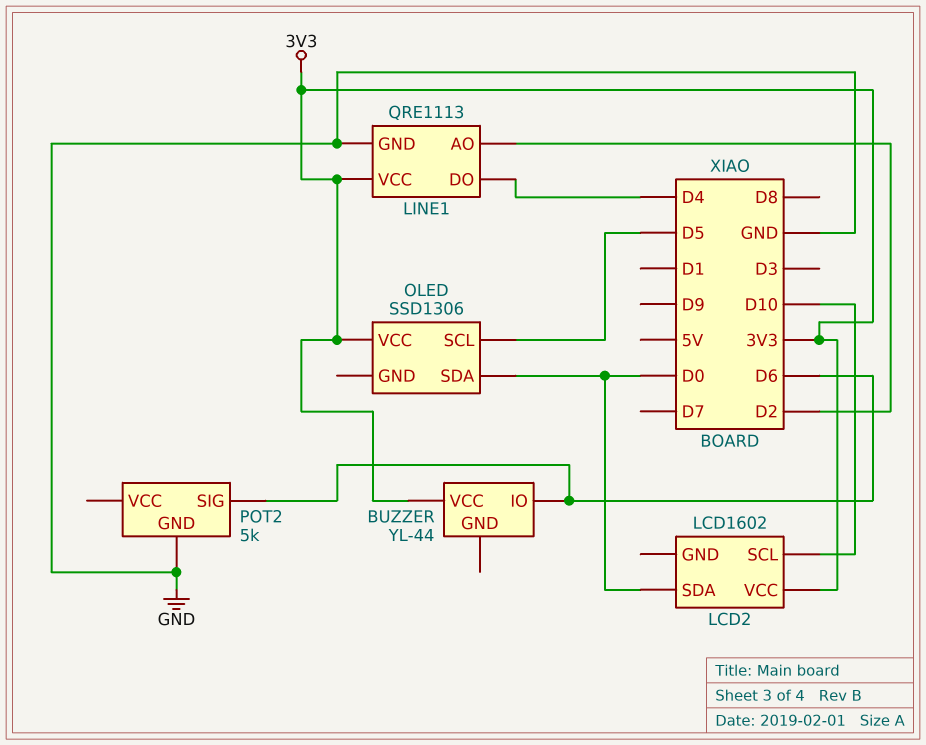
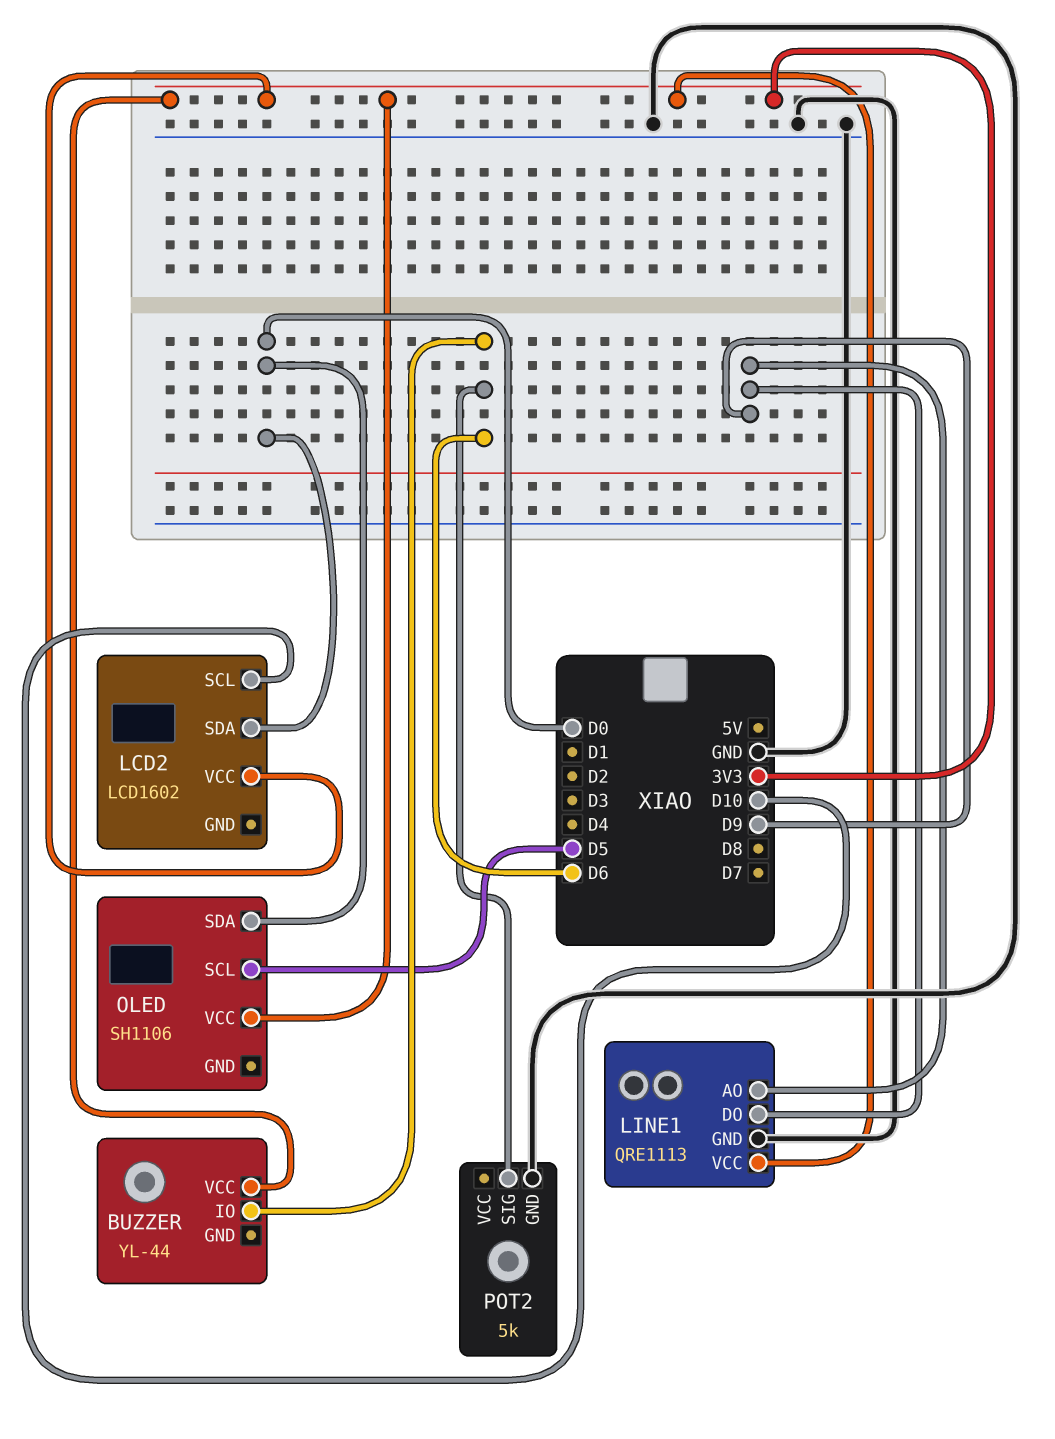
LINE1 pin AO: D2 -> D9
LINE1 pin DO: D4 -> D9
OLED: SSD1306 -> SH1106

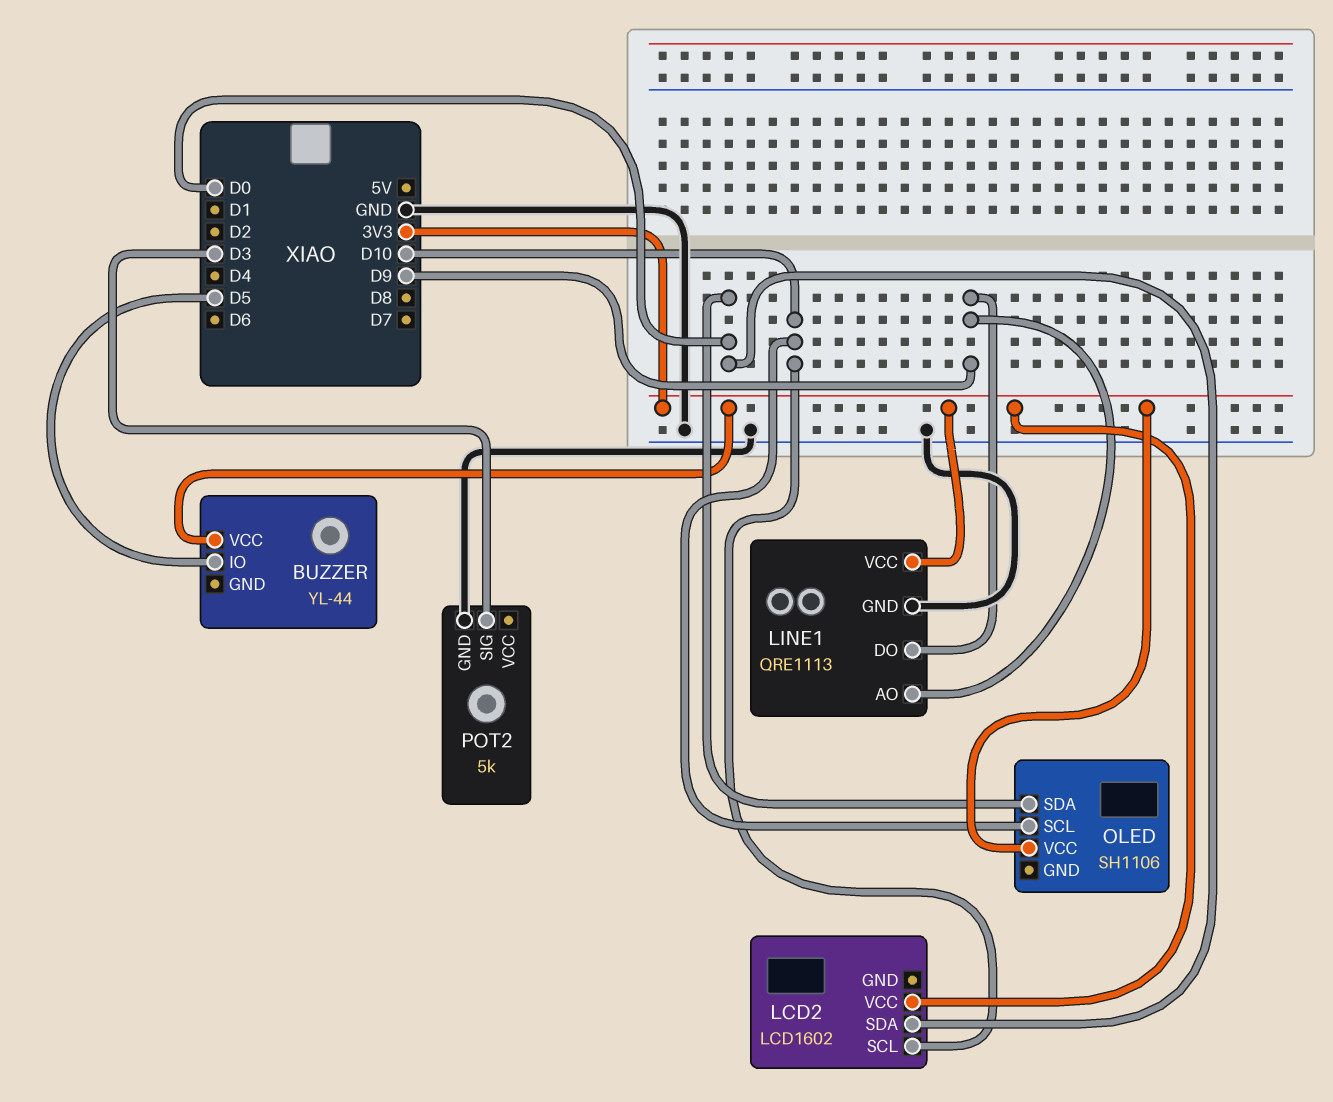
BUZZER pin IO: D6 -> D5
OLED pin SCL: D5 -> D10
POT2 pin SIG: D6 -> D3

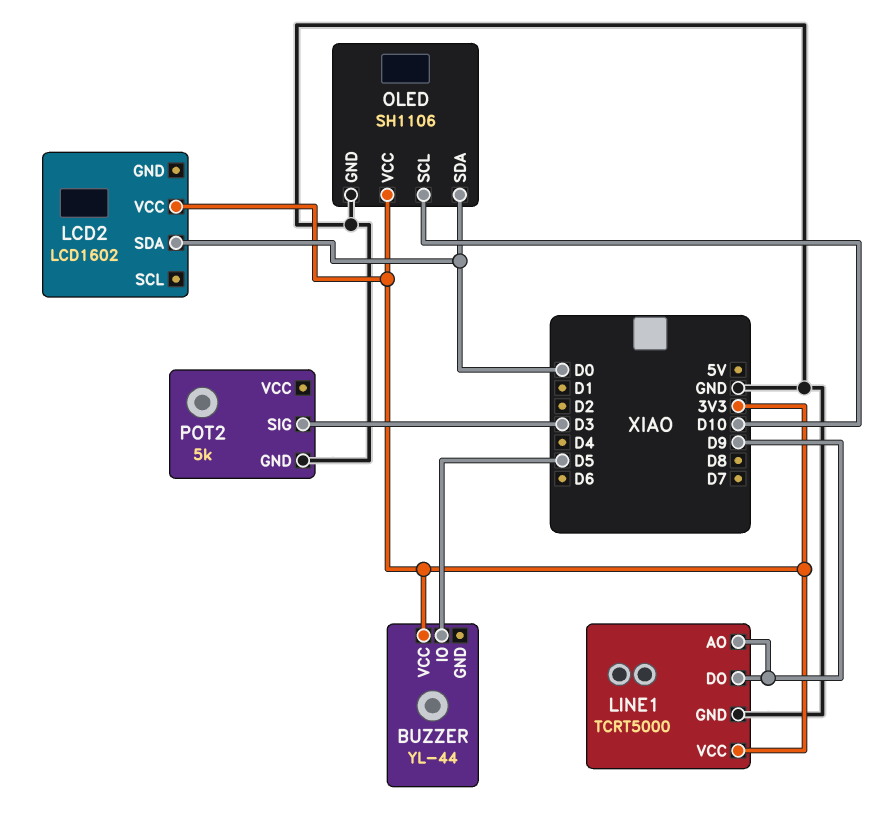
LCD2 pin SCL: D10 -> none
LINE1: QRE1113 -> TCRT5000
OLED pin GND: none -> GND

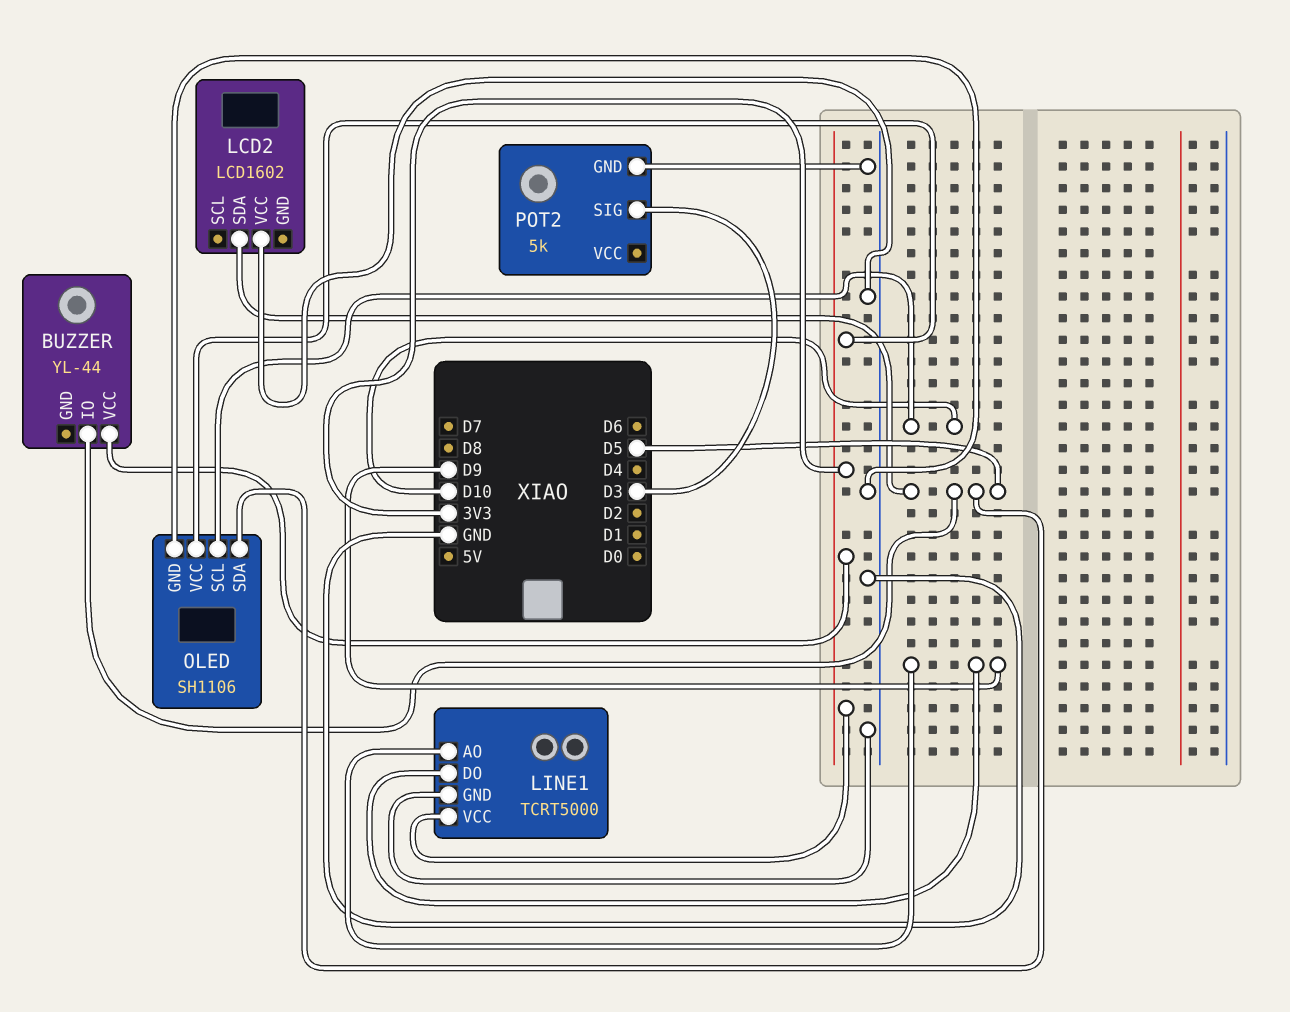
LCD2 pin SDA: D0 -> D5
LCD2 pin VCC: 3V3 -> GND
OLED pin SDA: D0 -> D5

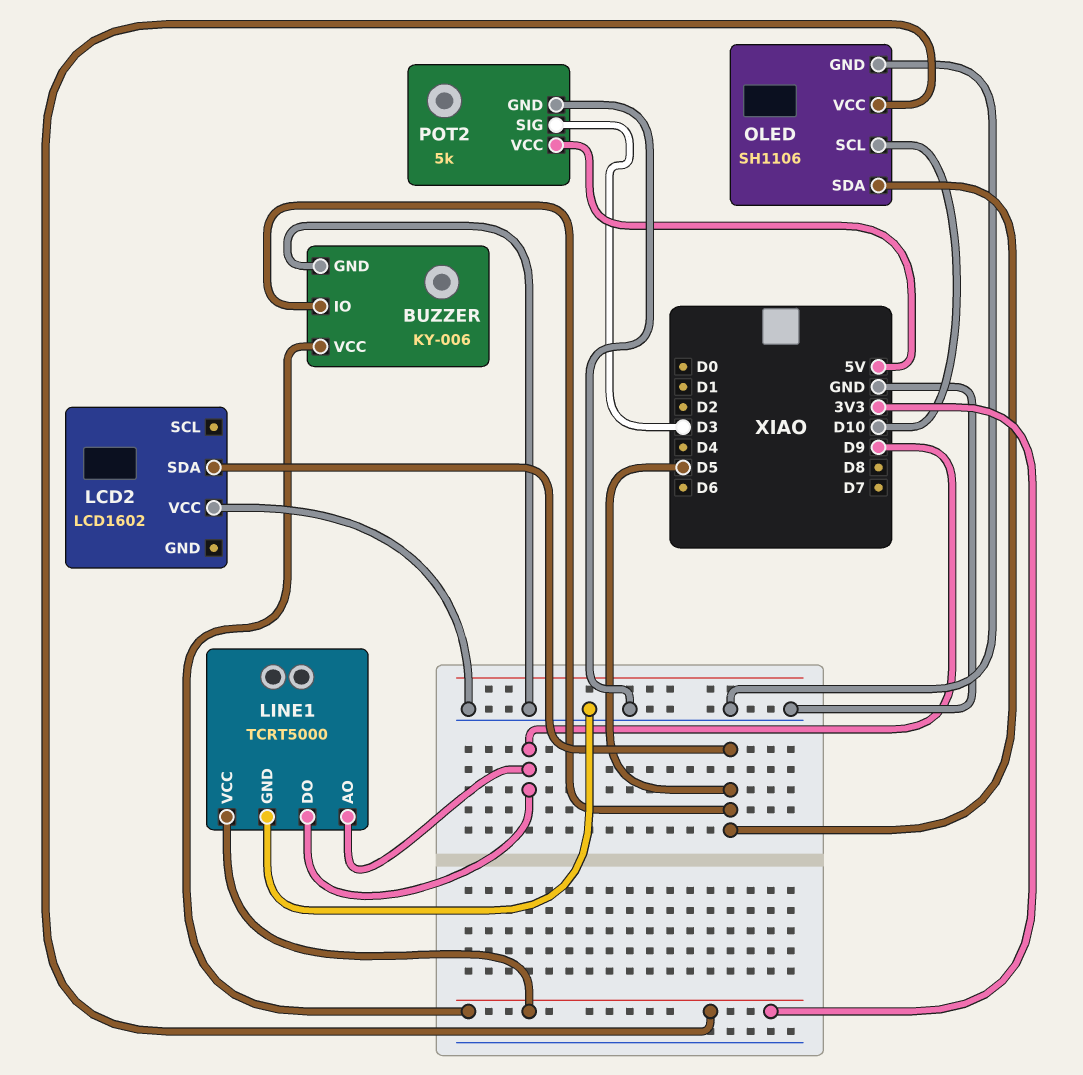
BUZZER: YL-44 -> KY-006
BUZZER pin GND: none -> GND
POT2 pin VCC: none -> 5V

